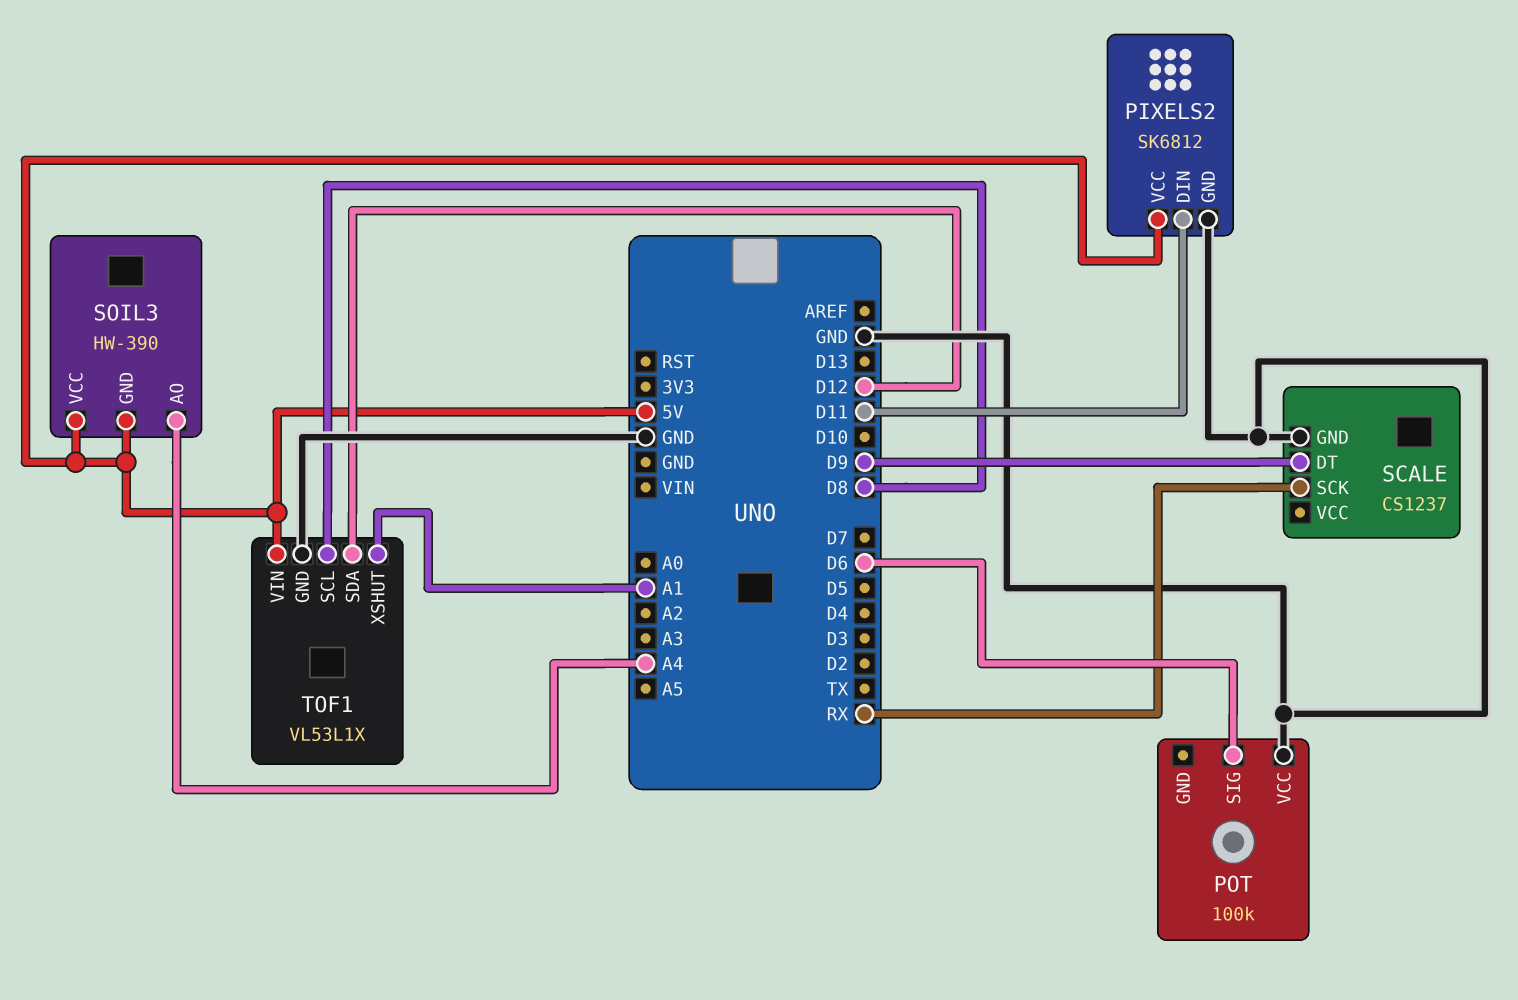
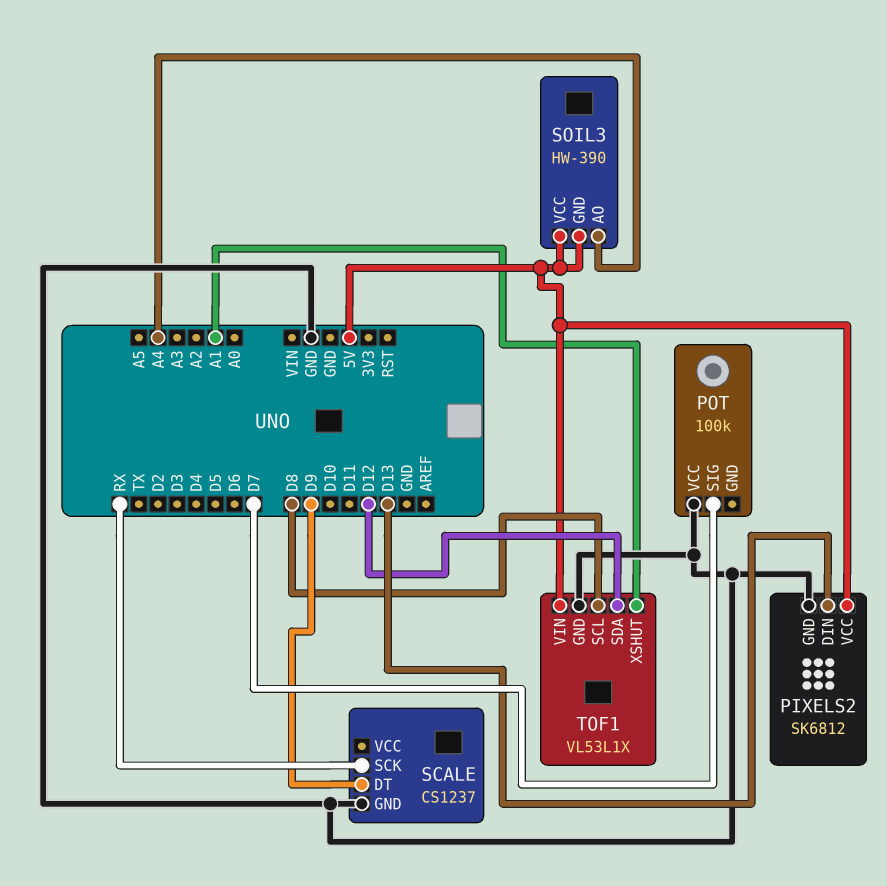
PIXELS2 pin DIN: D11 -> D13
POT pin SIG: D6 -> D7

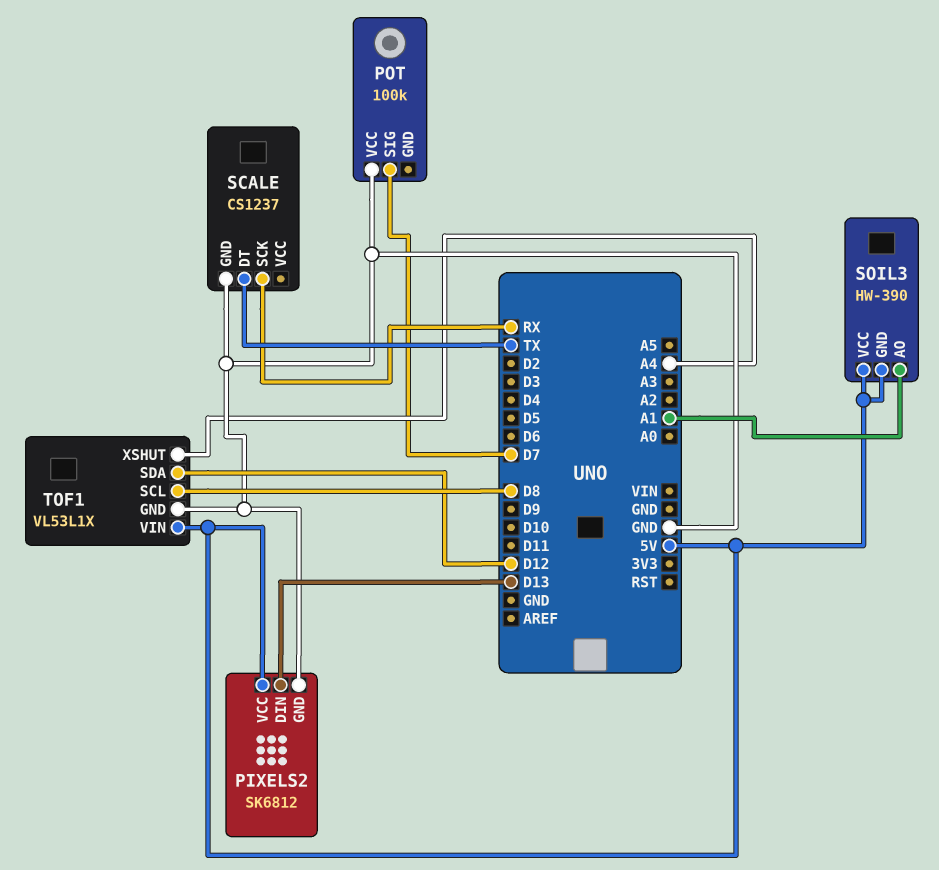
SCALE pin DT: D9 -> TX
SOIL3 pin AO: A4 -> A1
TOF1 pin XSHUT: A1 -> A4

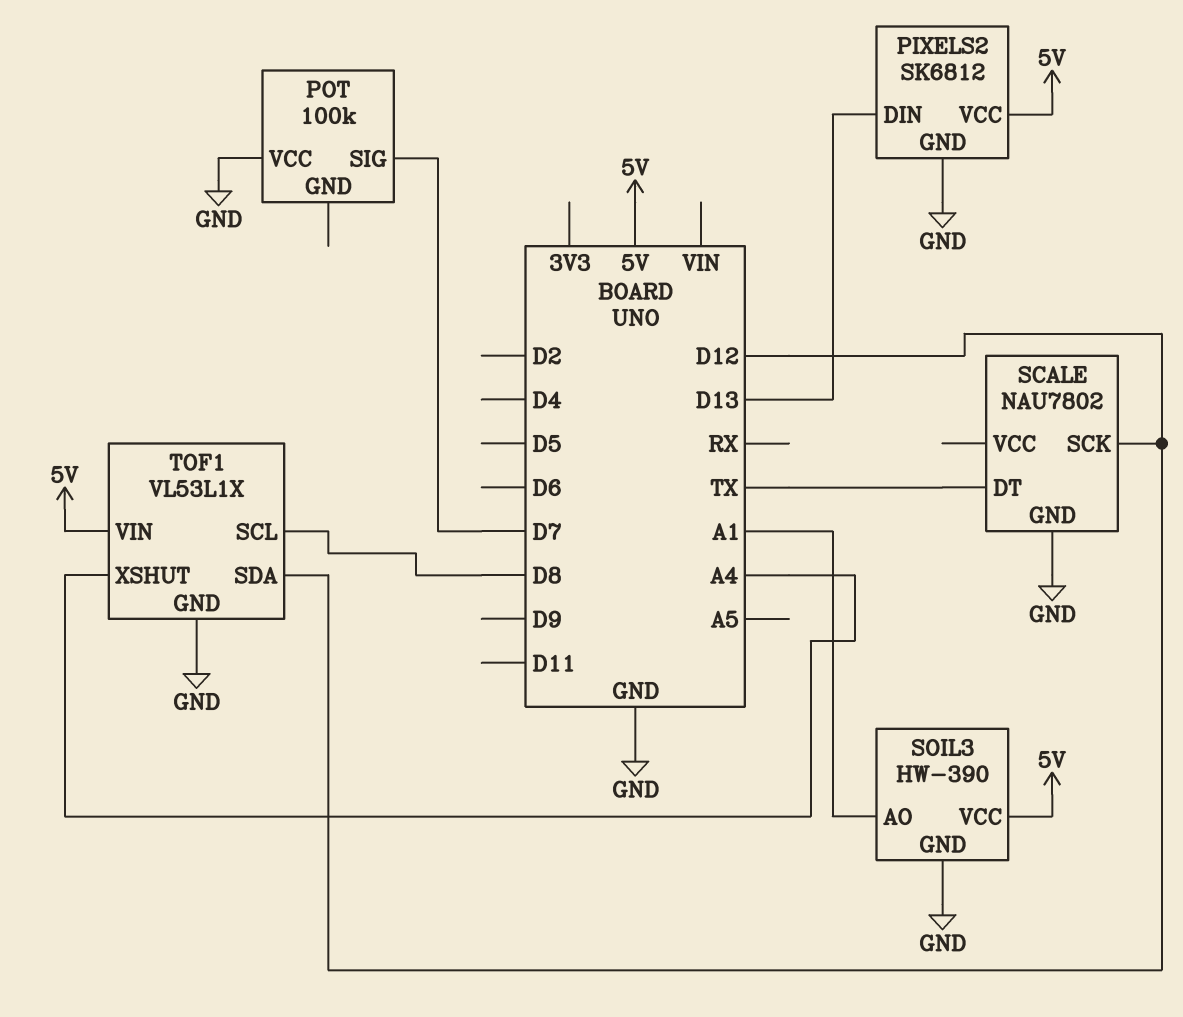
SCALE: CS1237 -> NAU7802
SCALE pin SCK: RX -> D12
SOIL3 pin GND: 5V -> GND

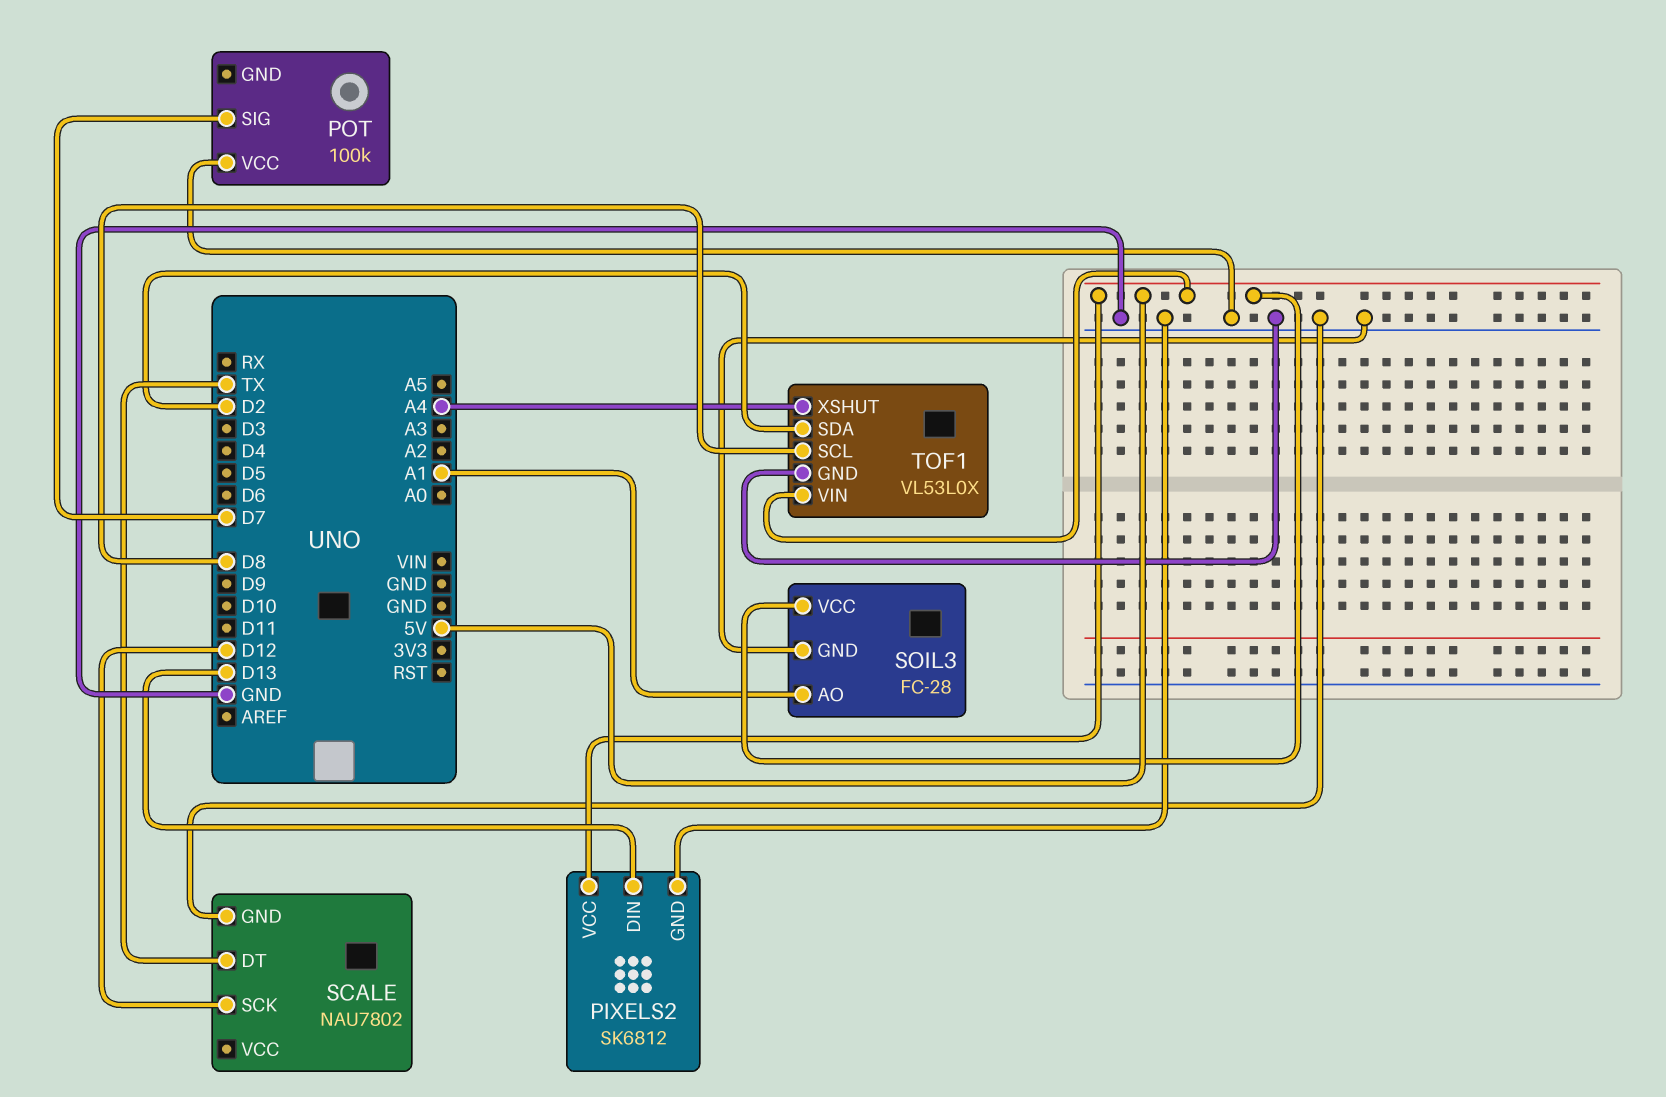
SOIL3: HW-390 -> FC-28
TOF1: VL53L1X -> VL53L0X
TOF1 pin SDA: D12 -> D2

